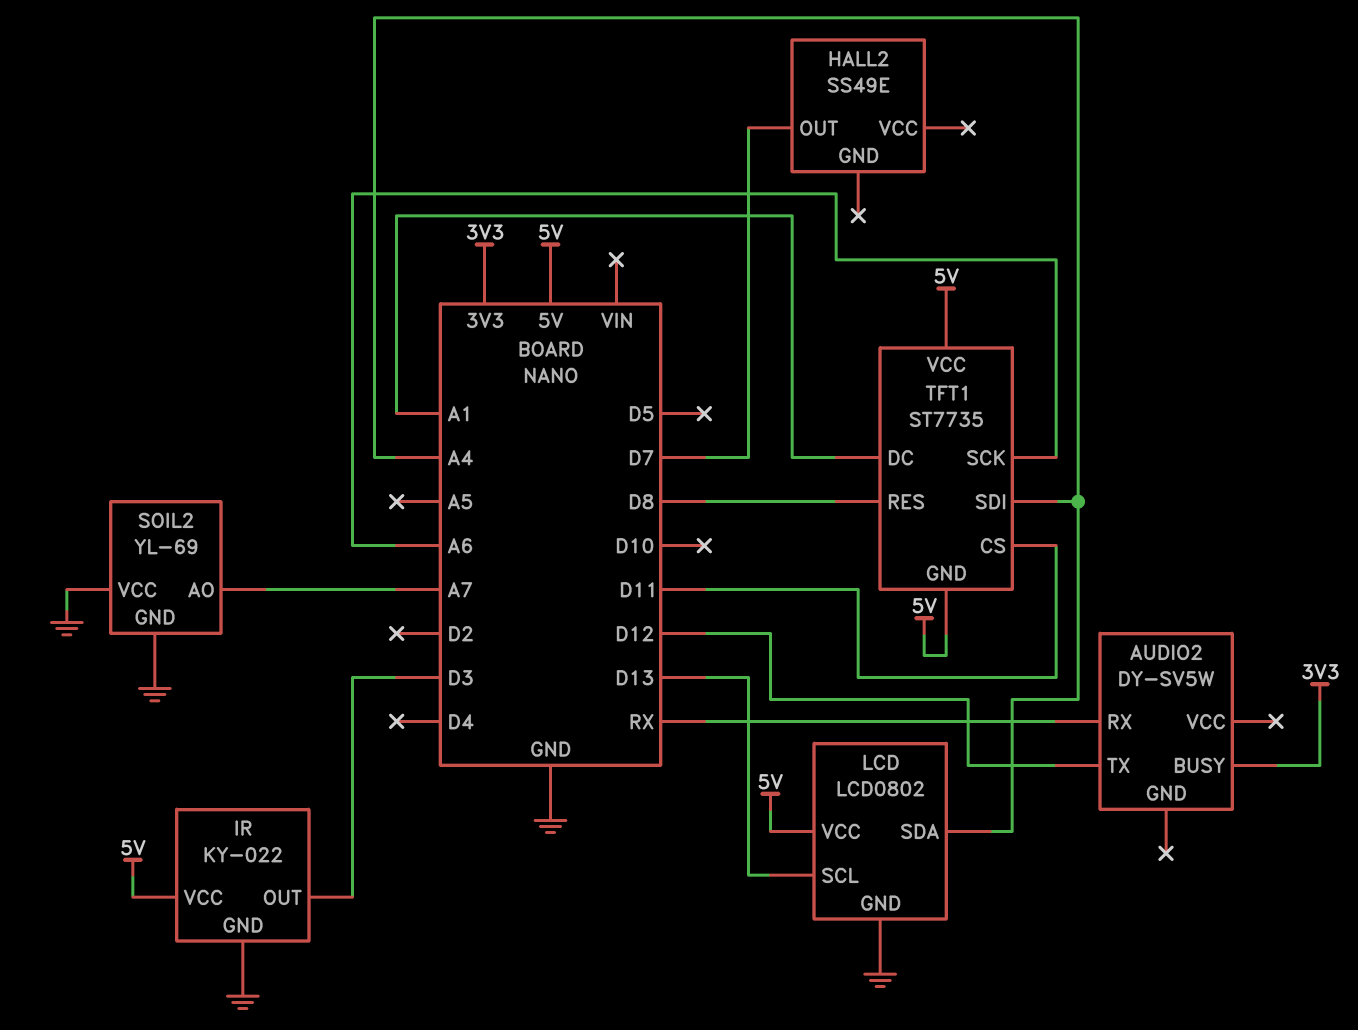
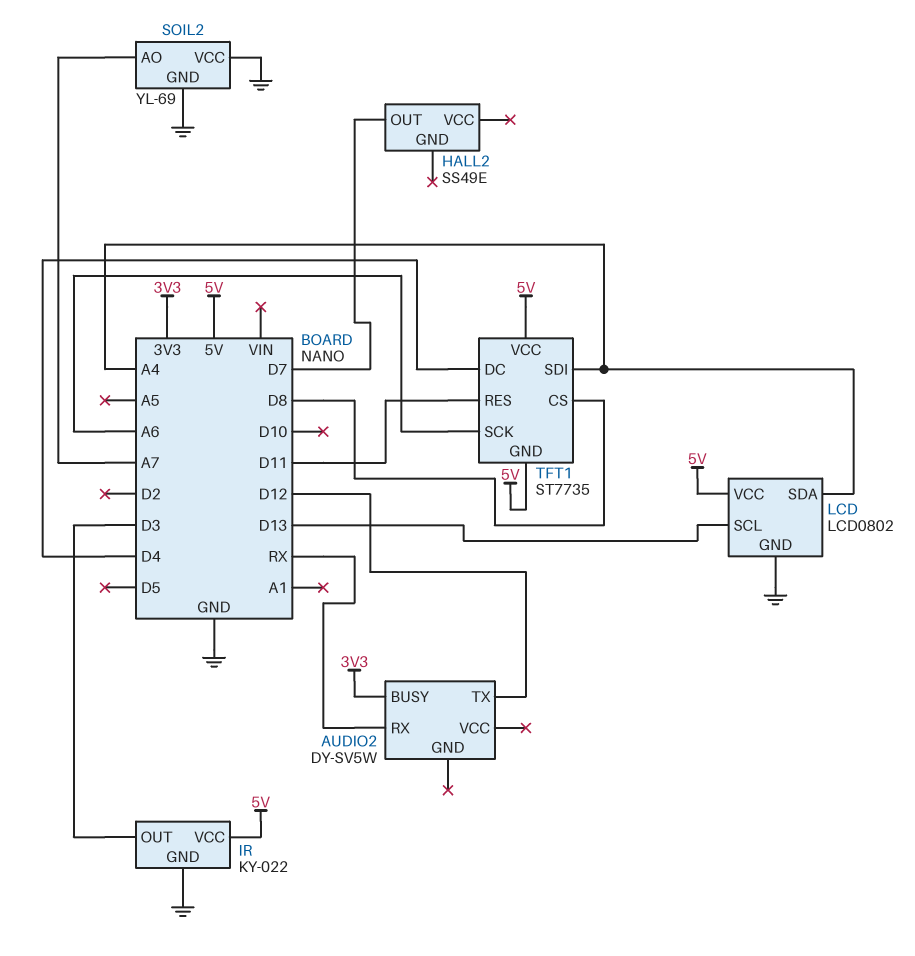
TFT1 pin CS: D11 -> D8
TFT1 pin DC: A1 -> D4
TFT1 pin RES: D8 -> D11

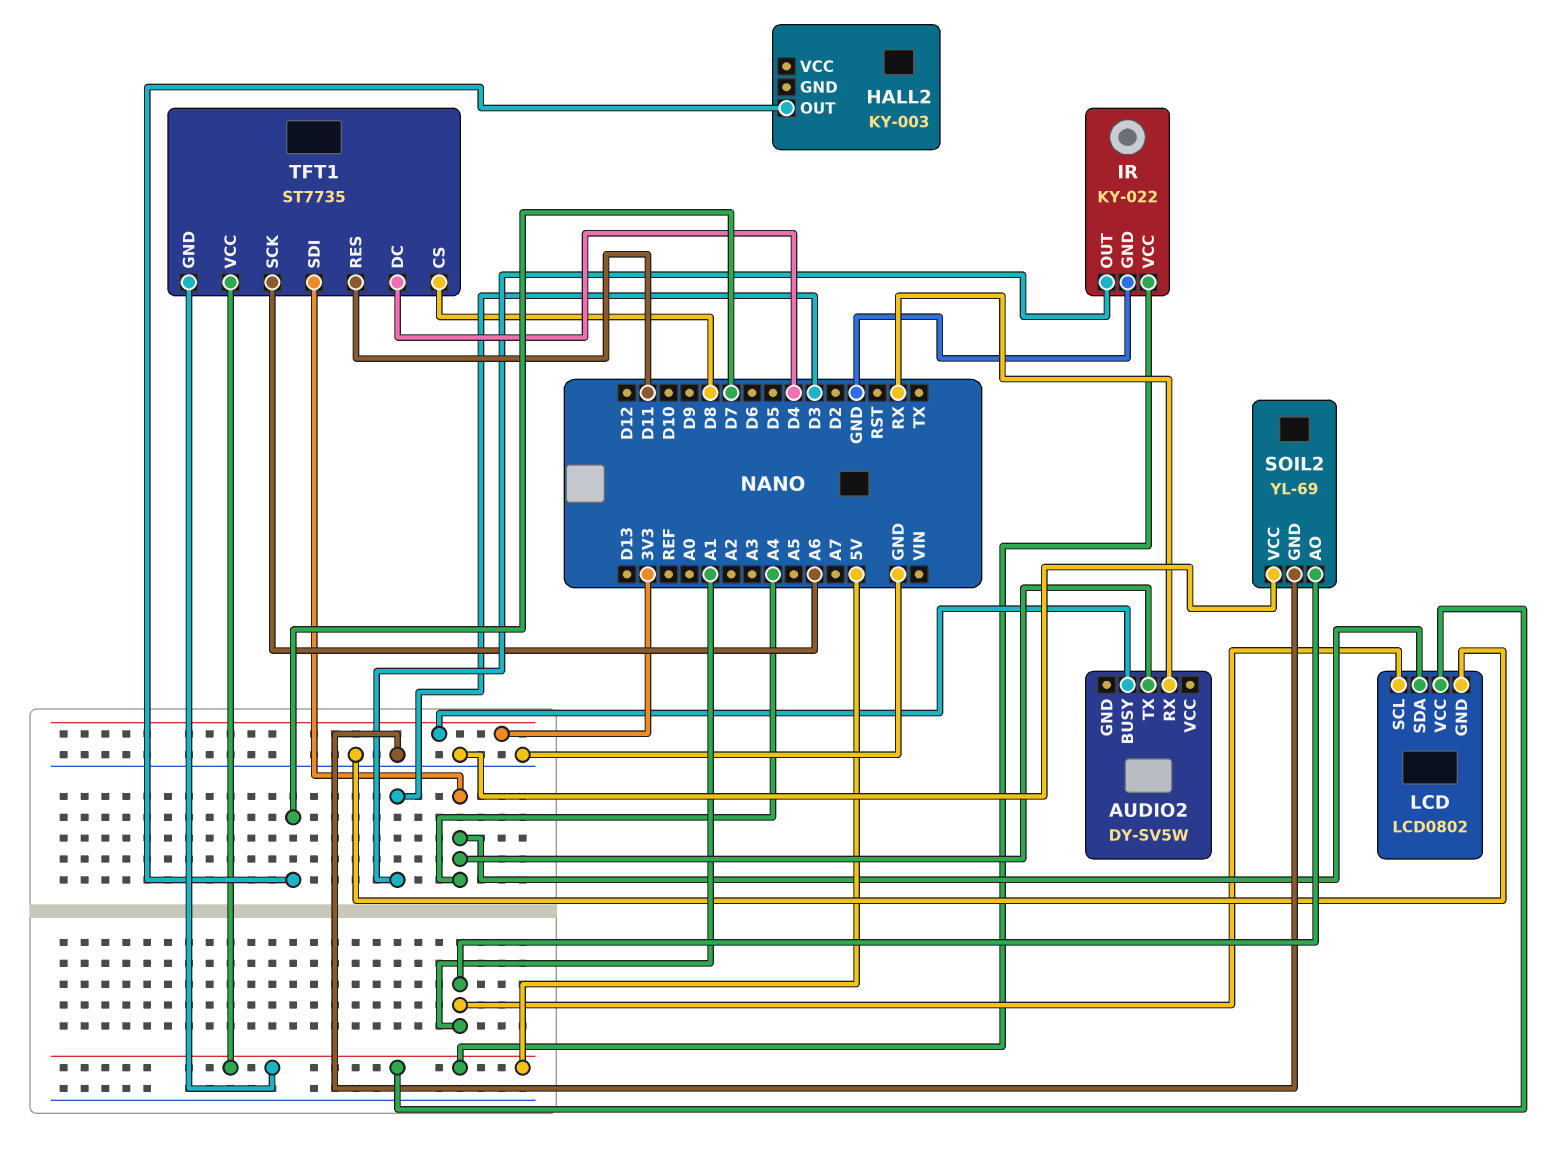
AUDIO2 pin TX: D12 -> A4
HALL2: SS49E -> KY-003
LCD pin SCL: D13 -> A1
SOIL2 pin AO: A7 -> A1

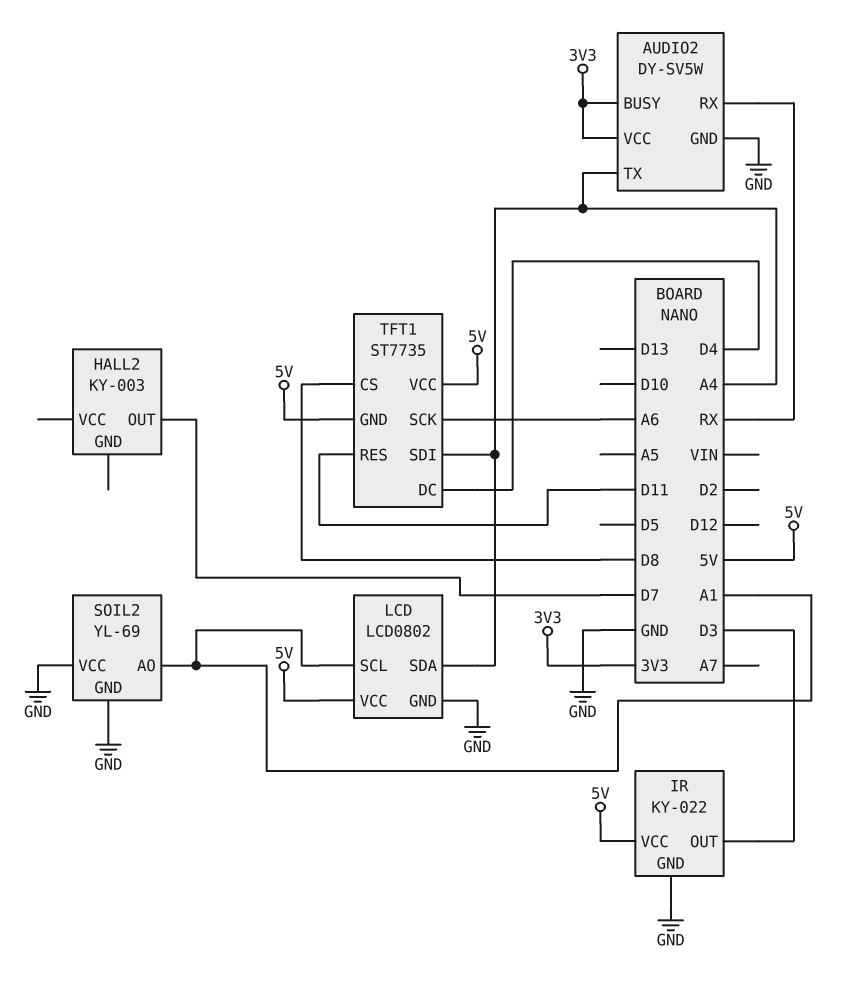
AUDIO2 pin GND: none -> GND
AUDIO2 pin VCC: none -> 3V3

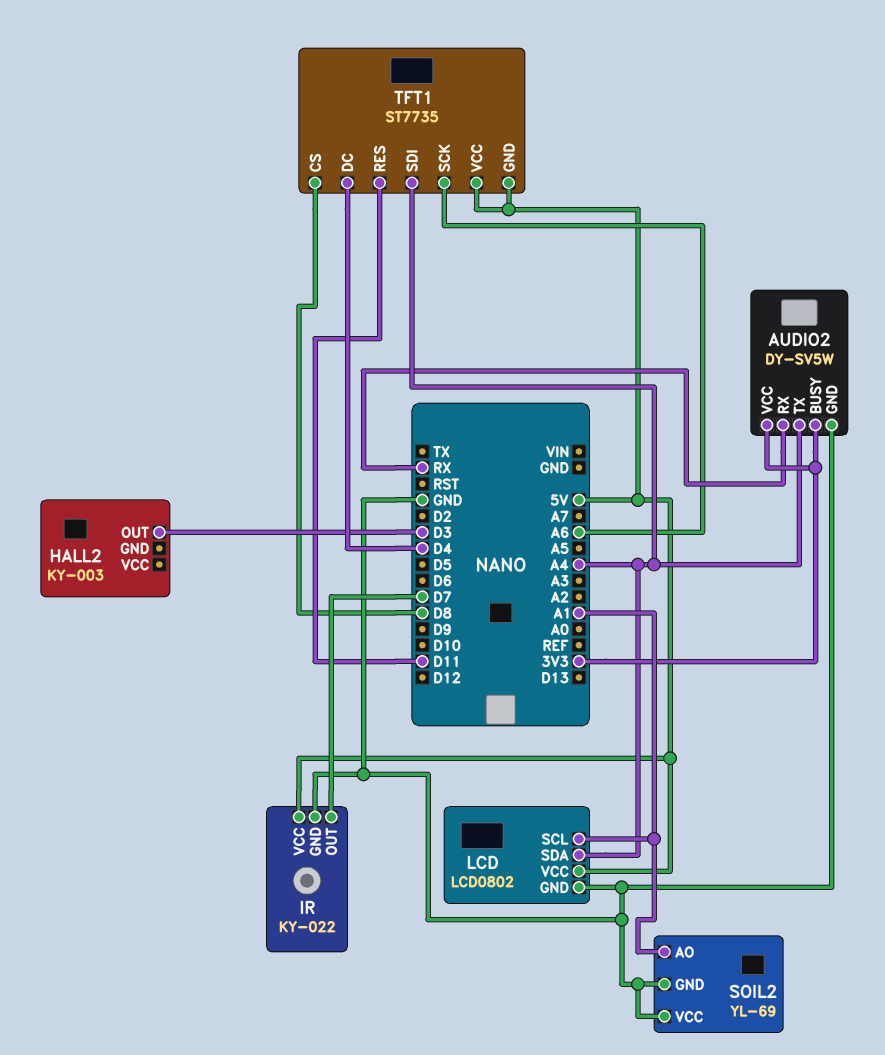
HALL2 pin OUT: D7 -> D3
IR pin OUT: D3 -> D7

